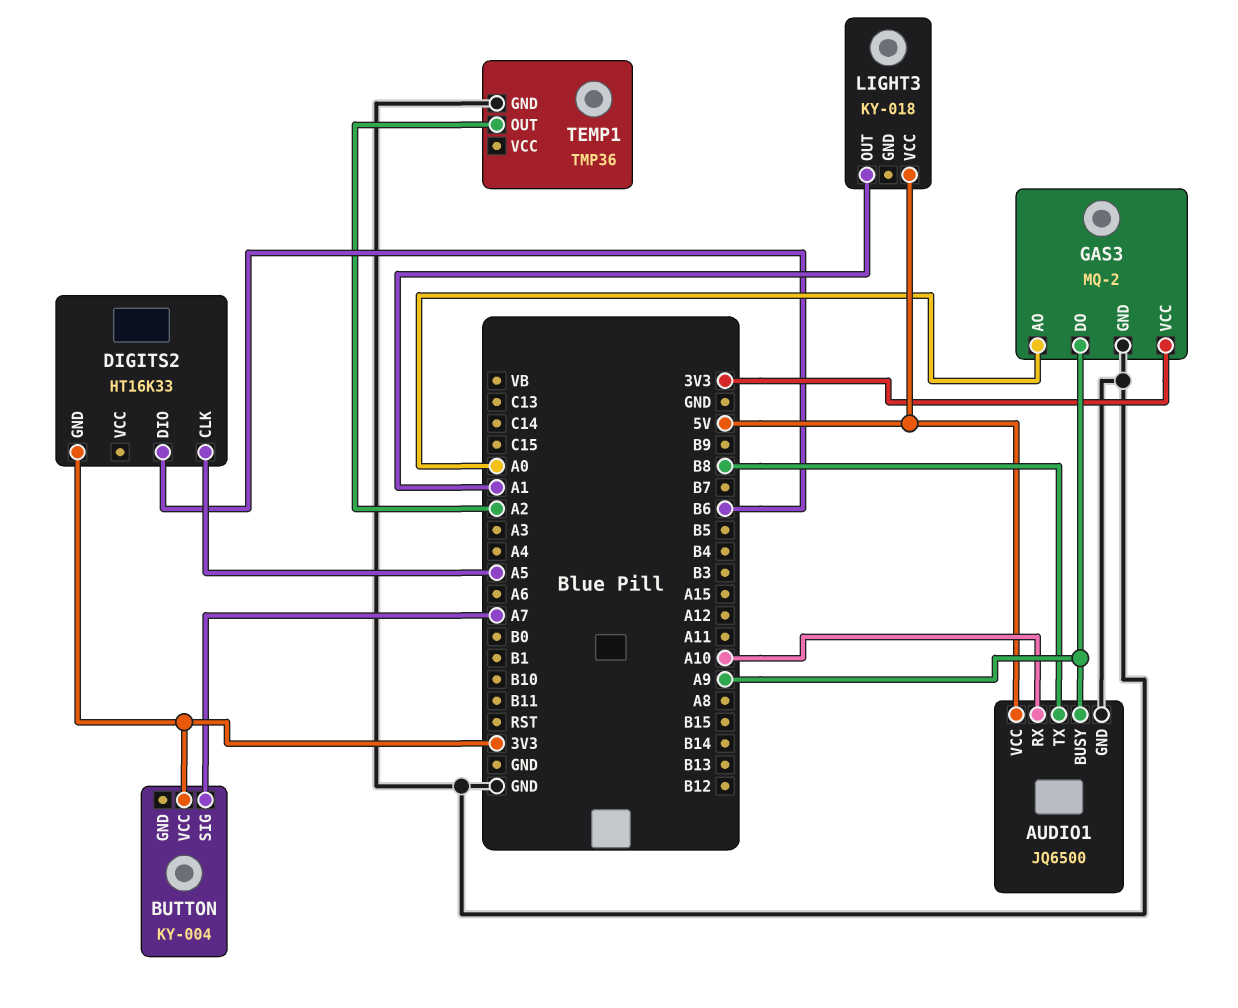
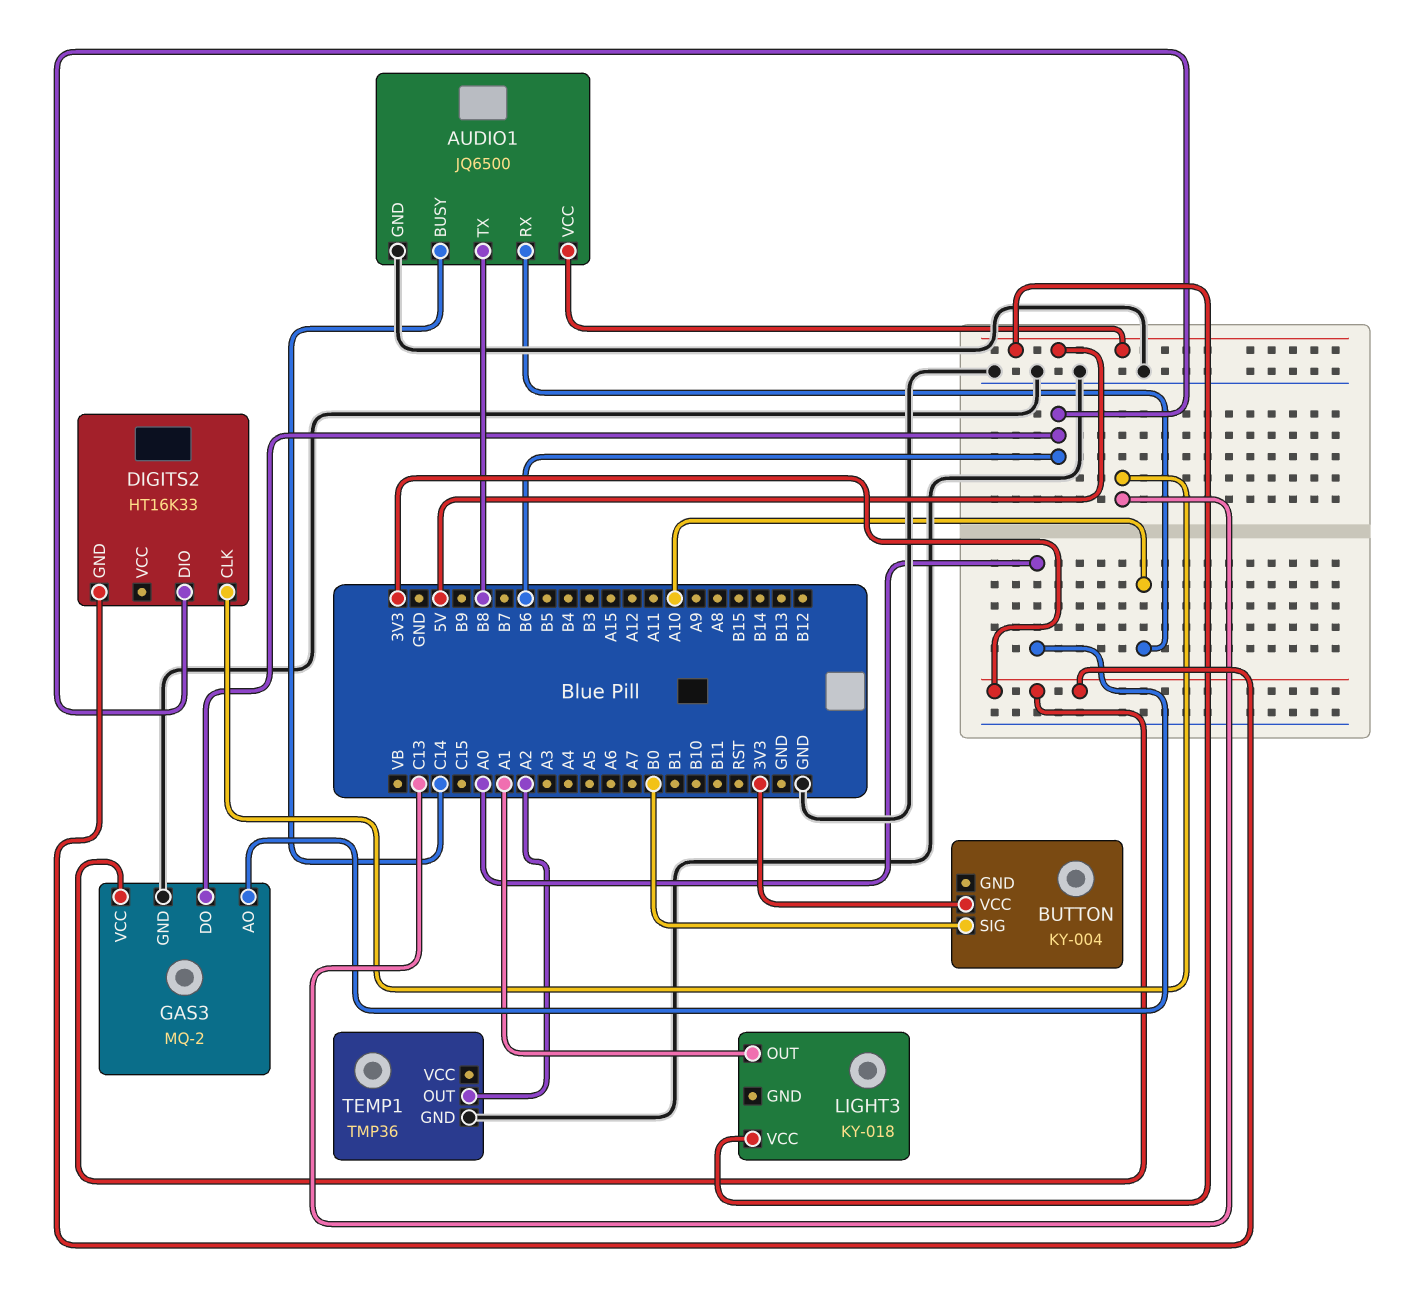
AUDIO1 pin BUSY: A9 -> C14
BUTTON pin SIG: A7 -> B0
DIGITS2 pin CLK: A5 -> C13
GAS3 pin DO: A9 -> B6

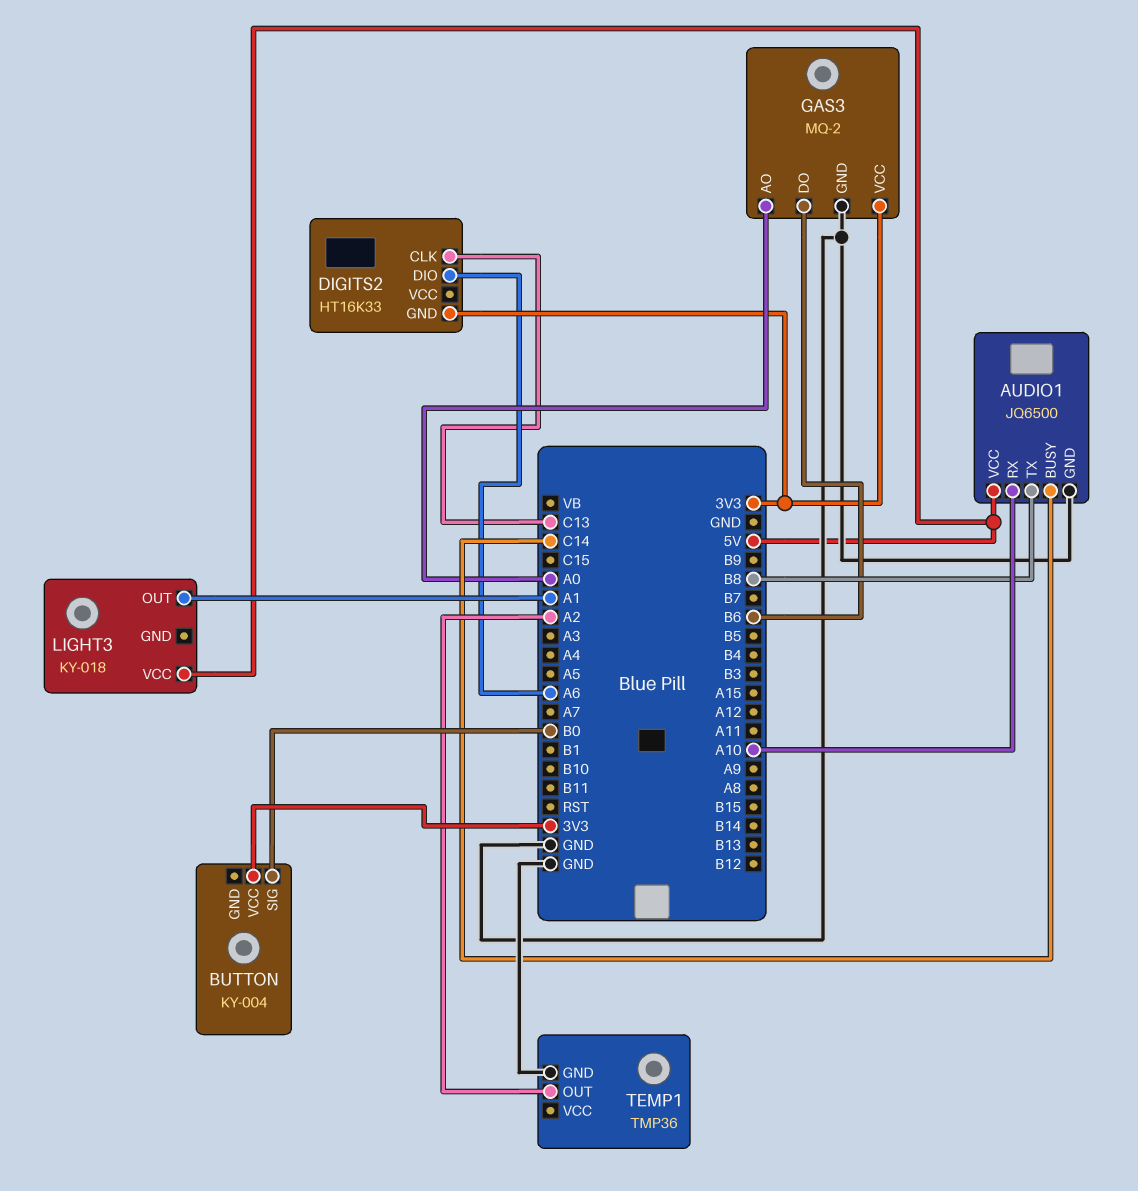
DIGITS2 pin DIO: B6 -> A6

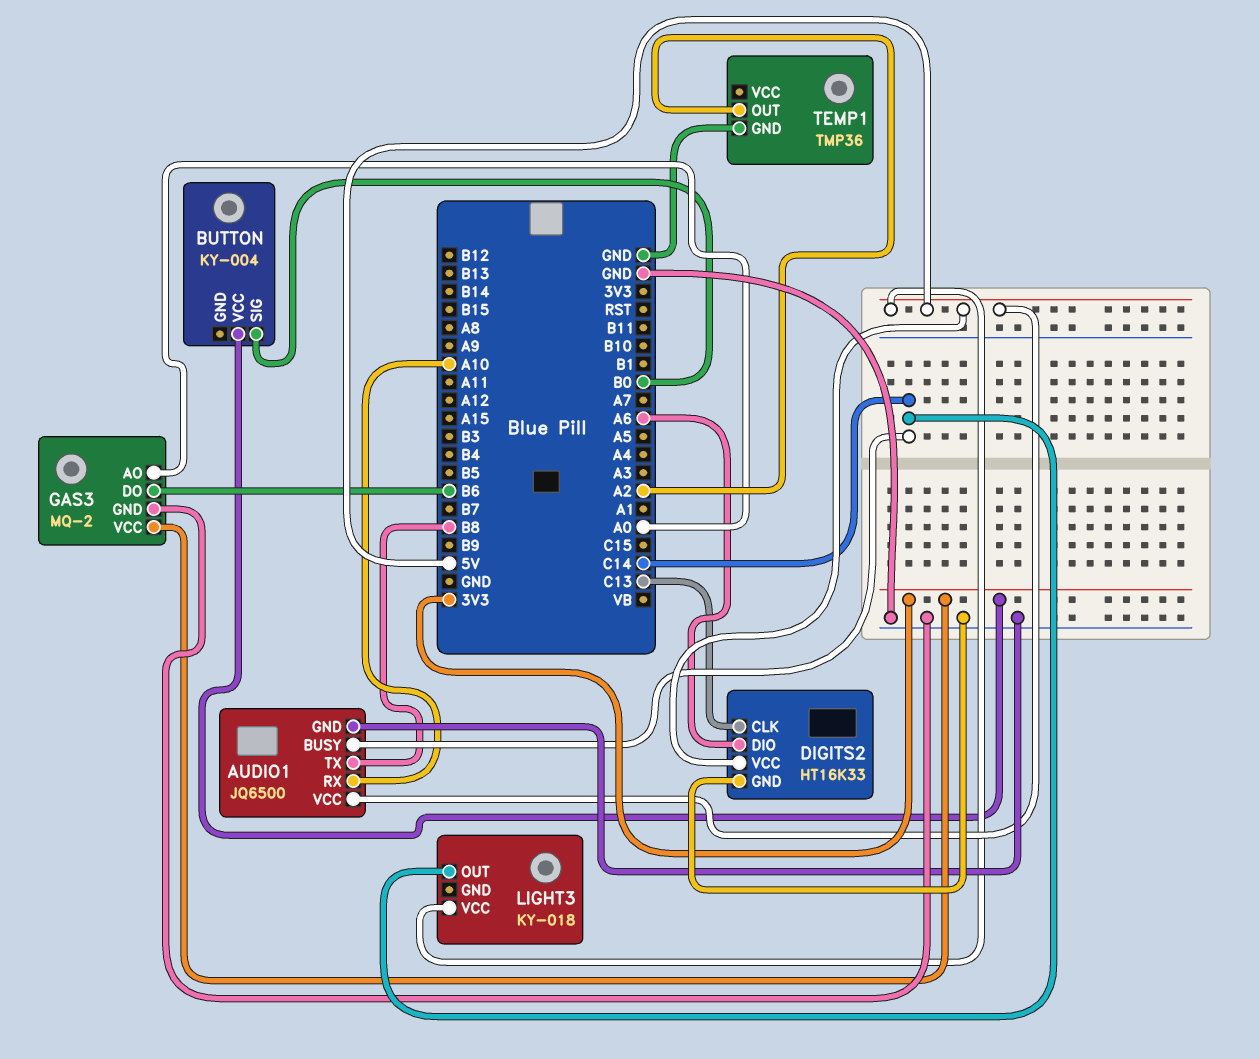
DIGITS2 pin GND: 3V3 -> GND
DIGITS2 pin VCC: none -> 5V
LIGHT3 pin OUT: A1 -> C14

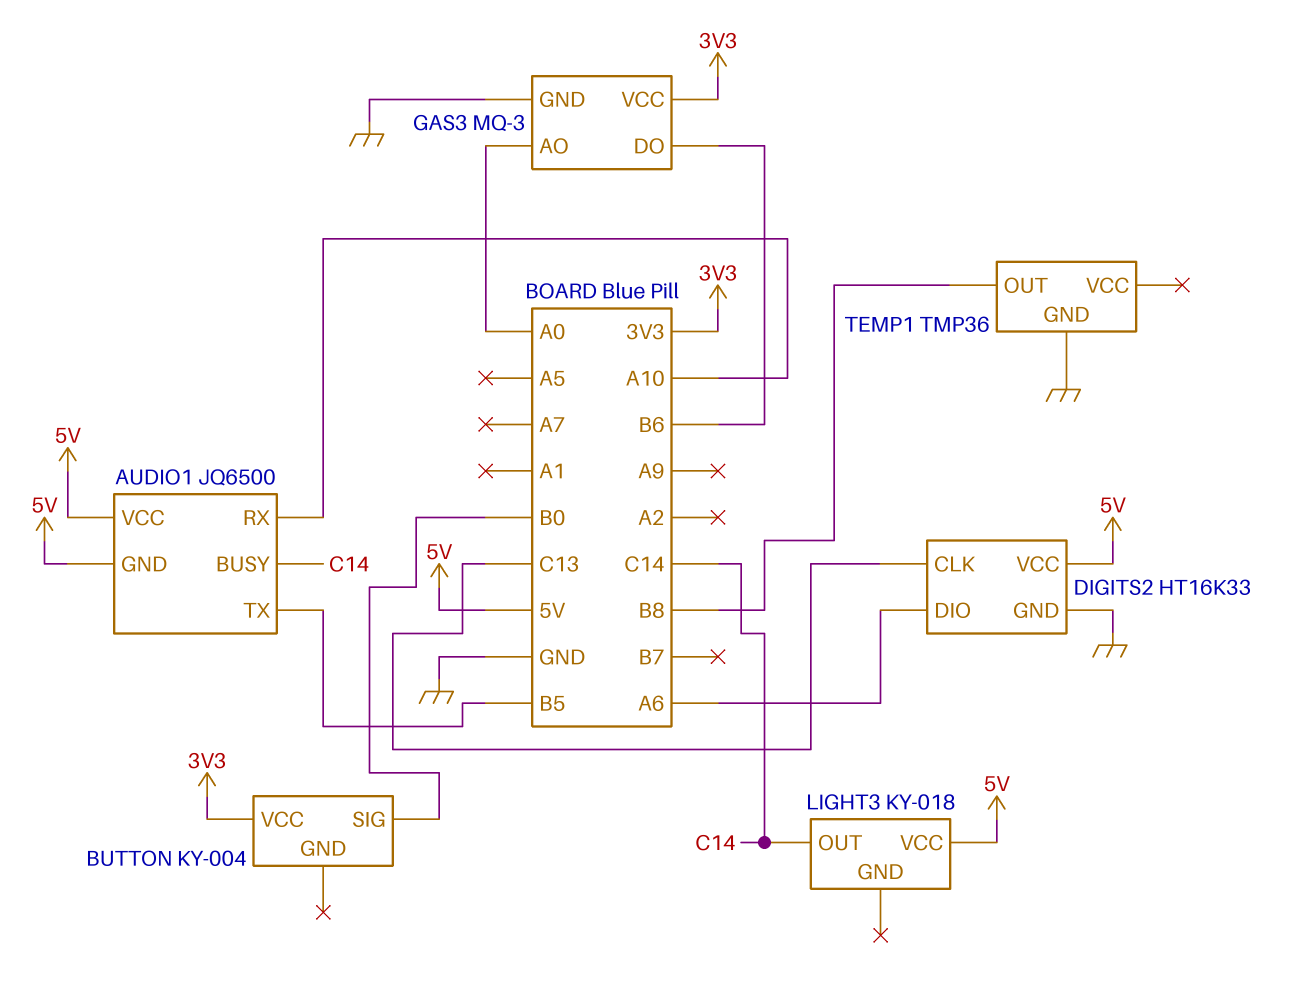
AUDIO1 pin GND: GND -> 5V
AUDIO1 pin TX: B8 -> B5
GAS3: MQ-2 -> MQ-3
TEMP1 pin OUT: A2 -> B8

